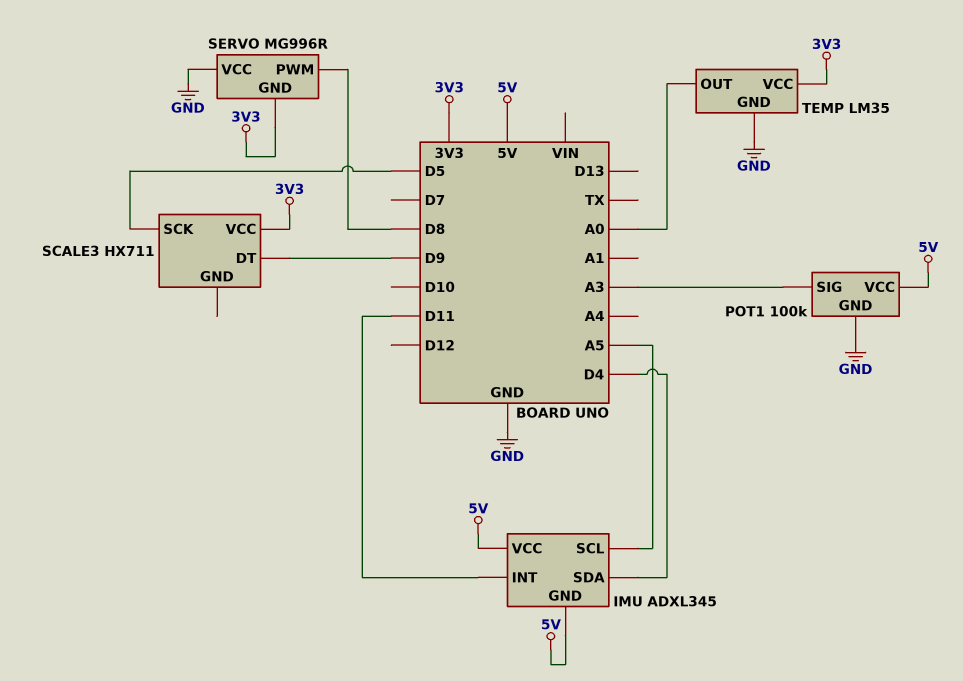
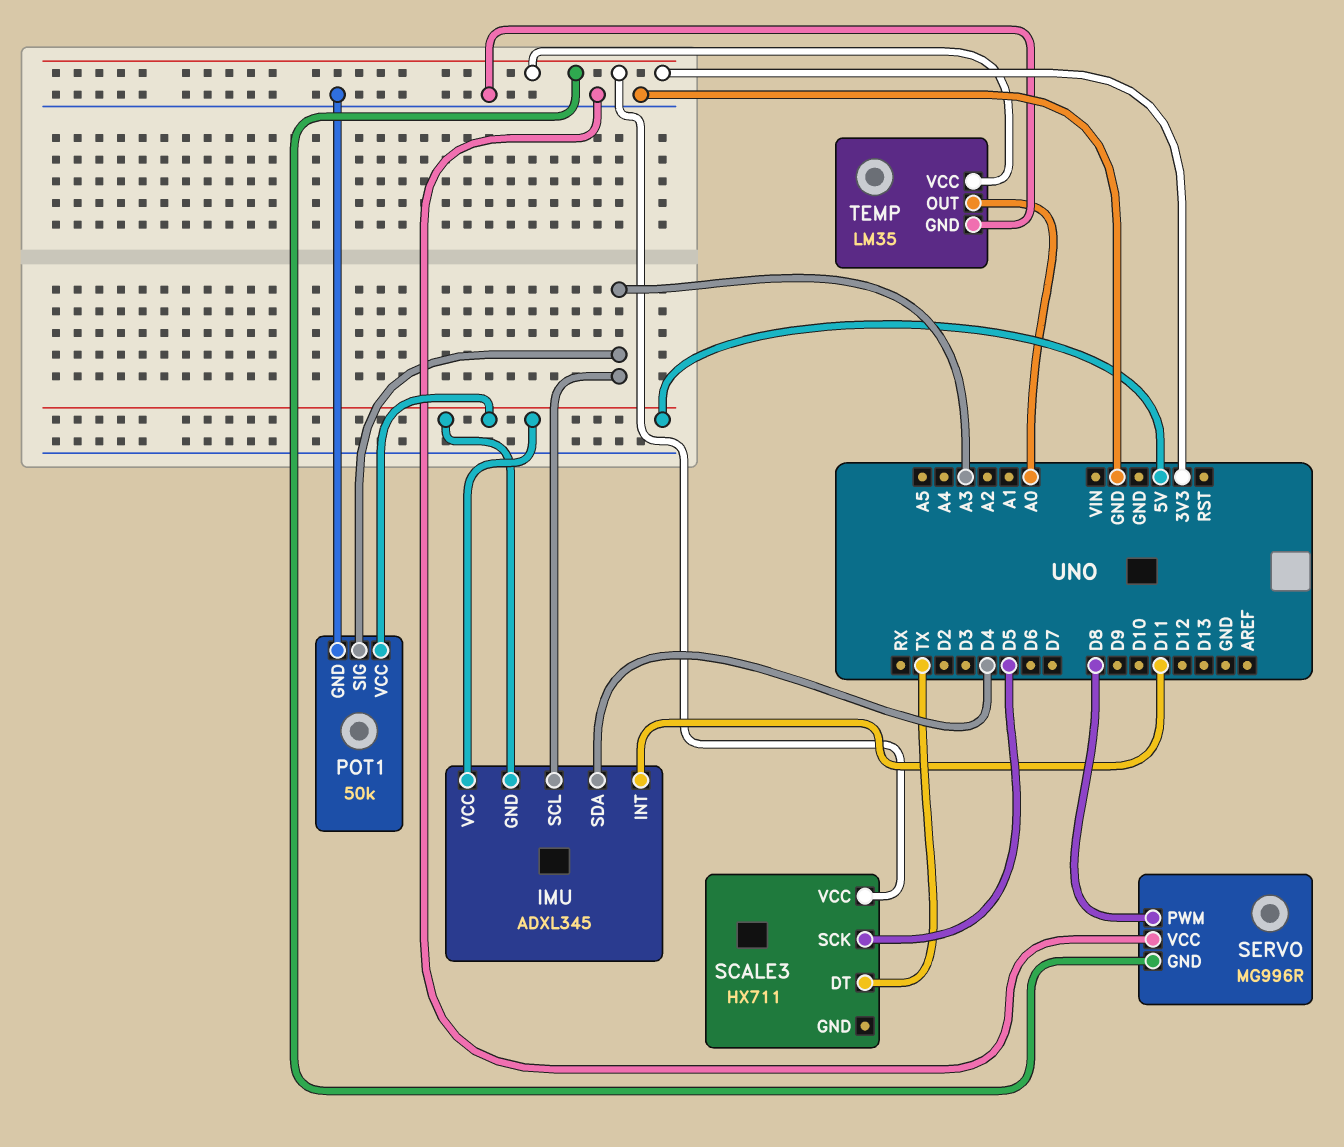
IMU pin SCL: A5 -> A3
POT1: 100k -> 50k
SCALE3 pin DT: D9 -> TX

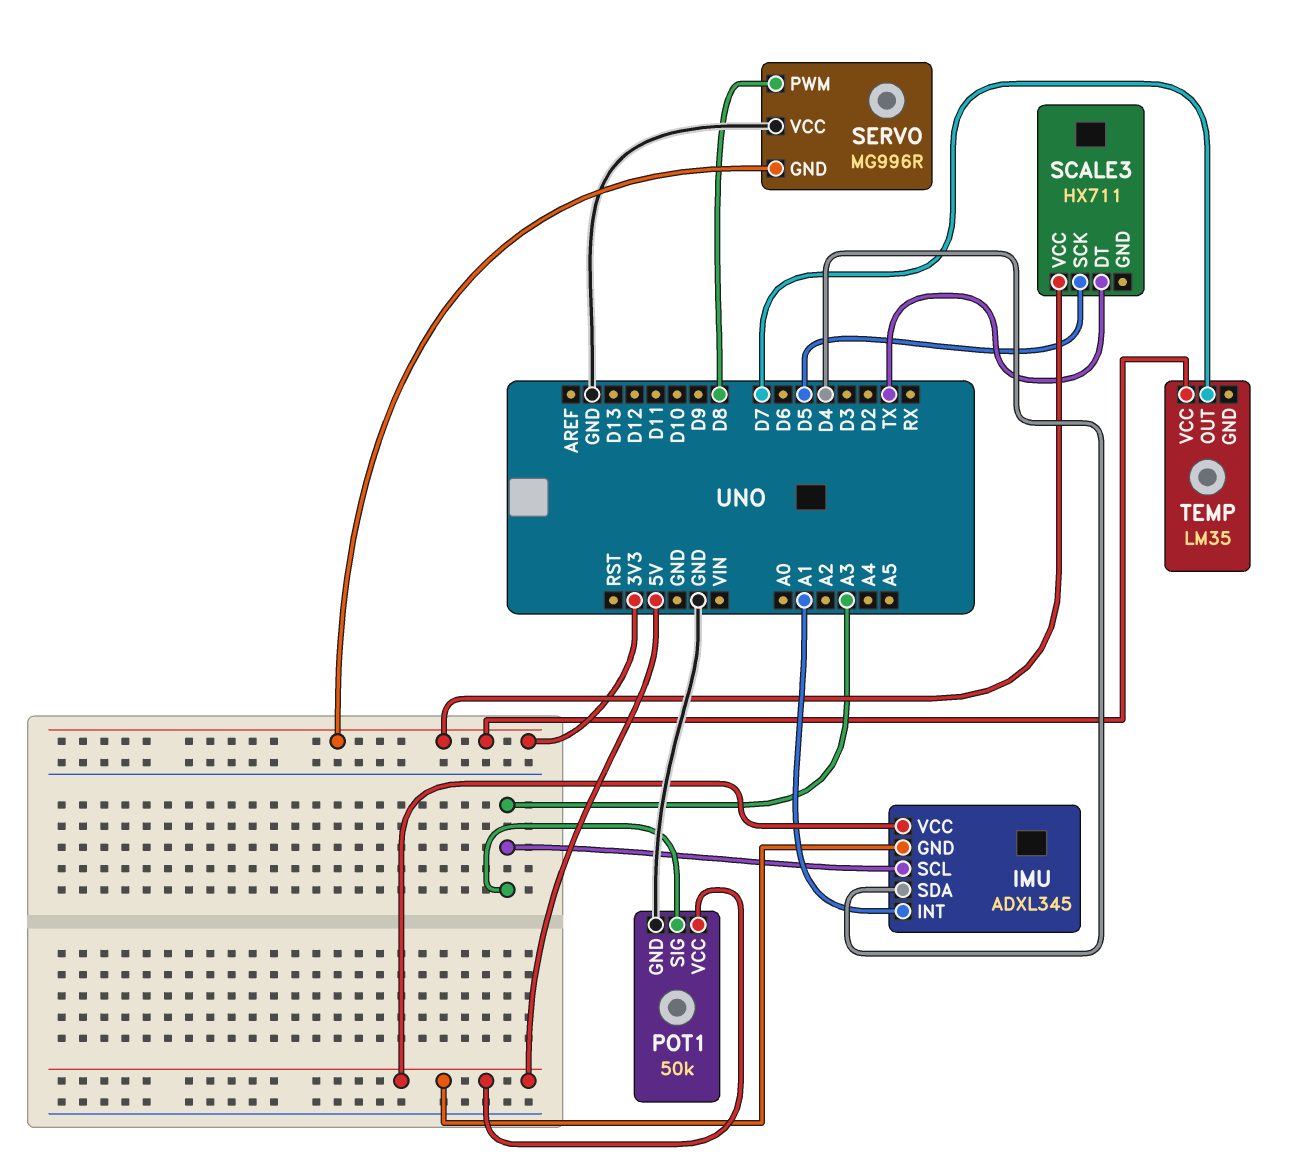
IMU pin INT: D11 -> A1
TEMP pin GND: GND -> none
TEMP pin OUT: A0 -> D7

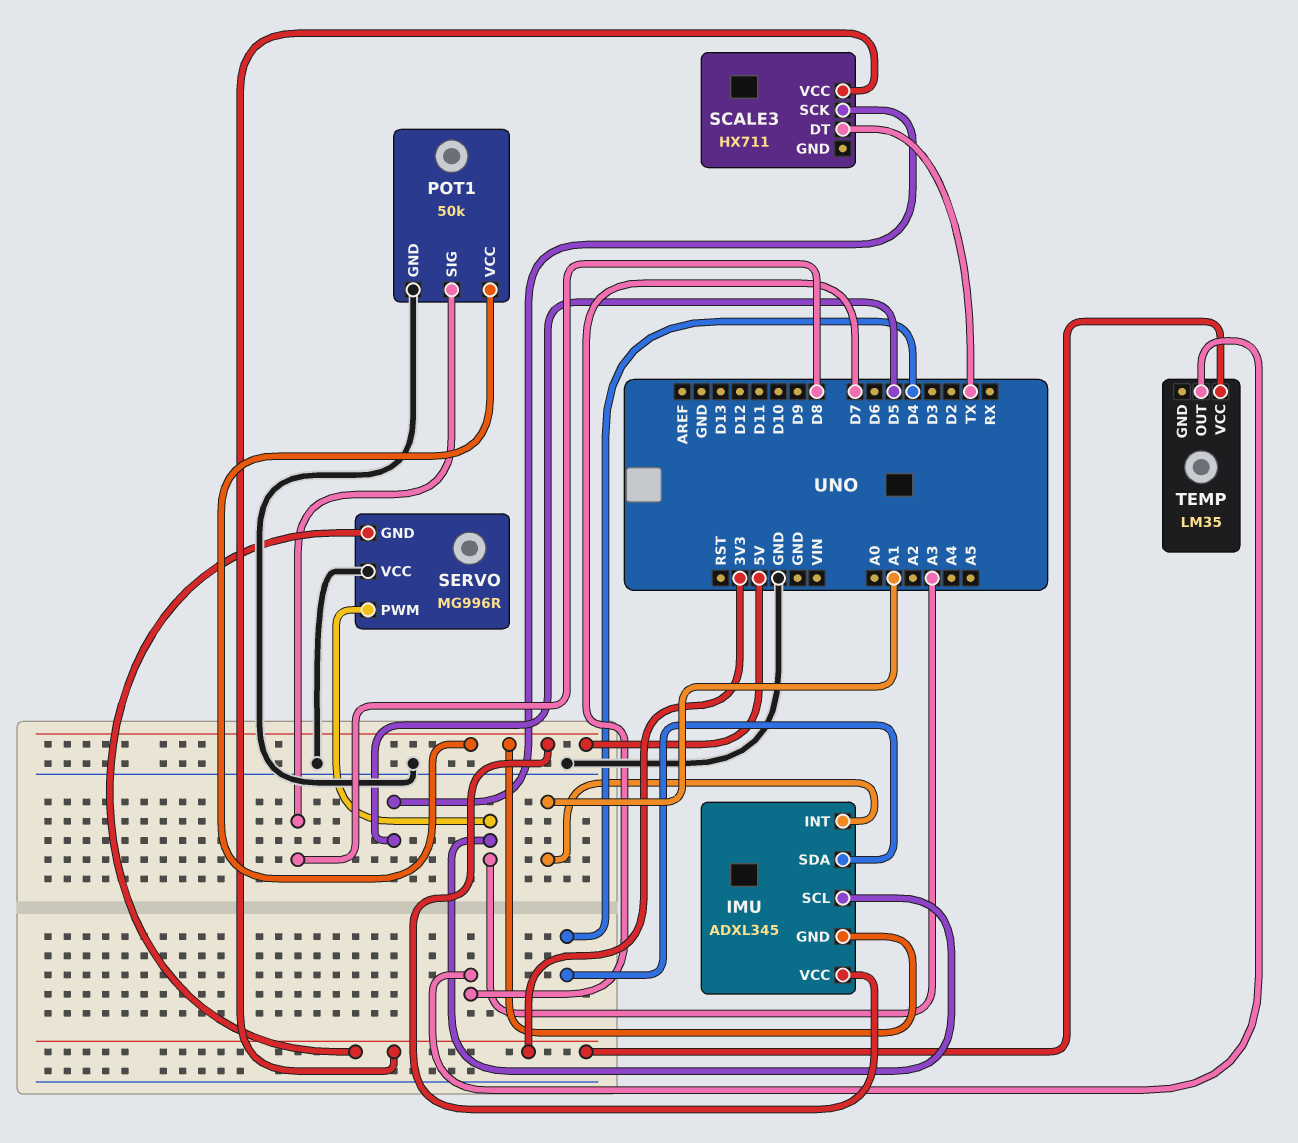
POT1 pin SIG: A3 -> D8
SERVO pin PWM: D8 -> A3

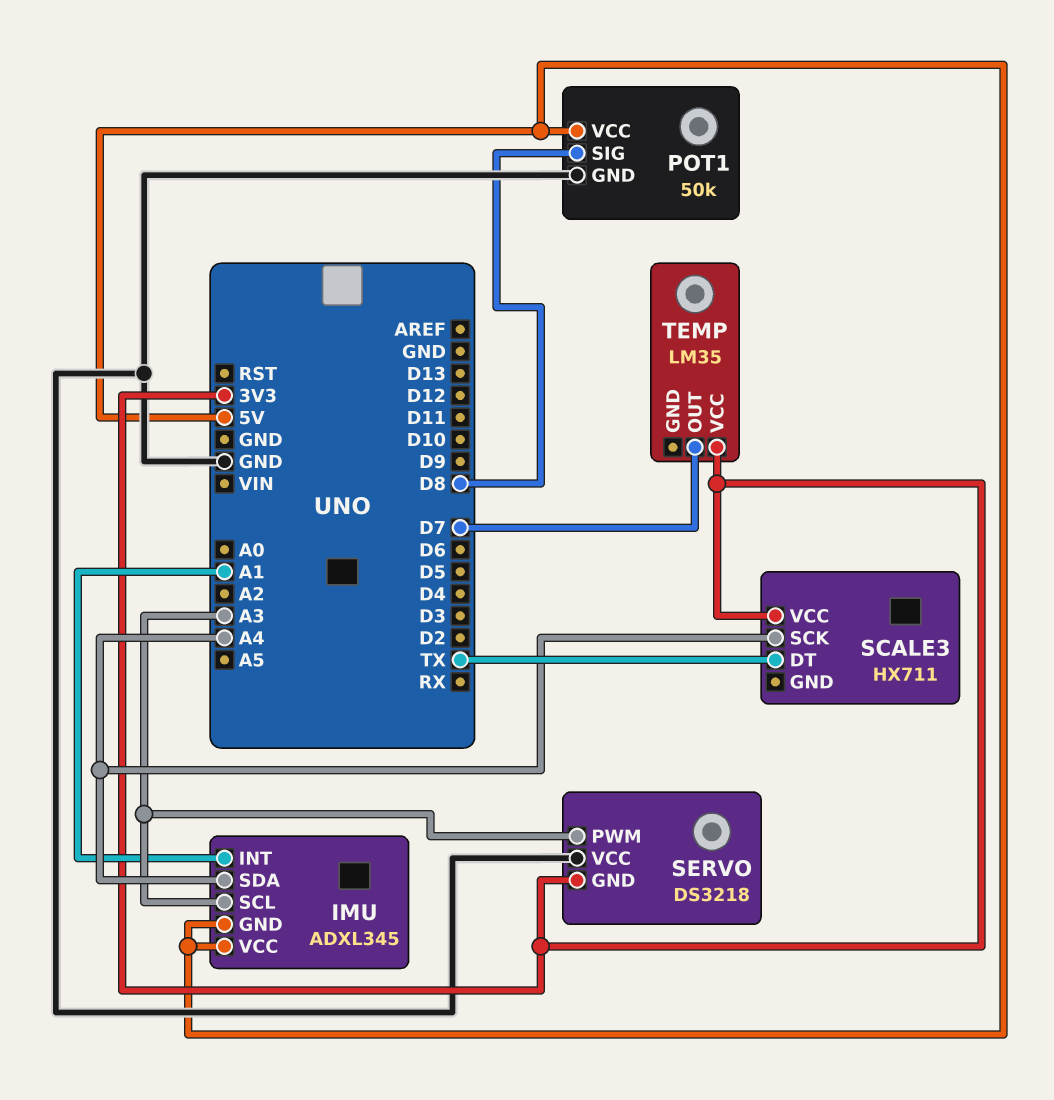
IMU pin SDA: D4 -> A4
SCALE3 pin SCK: D5 -> A4
SERVO: MG996R -> DS3218

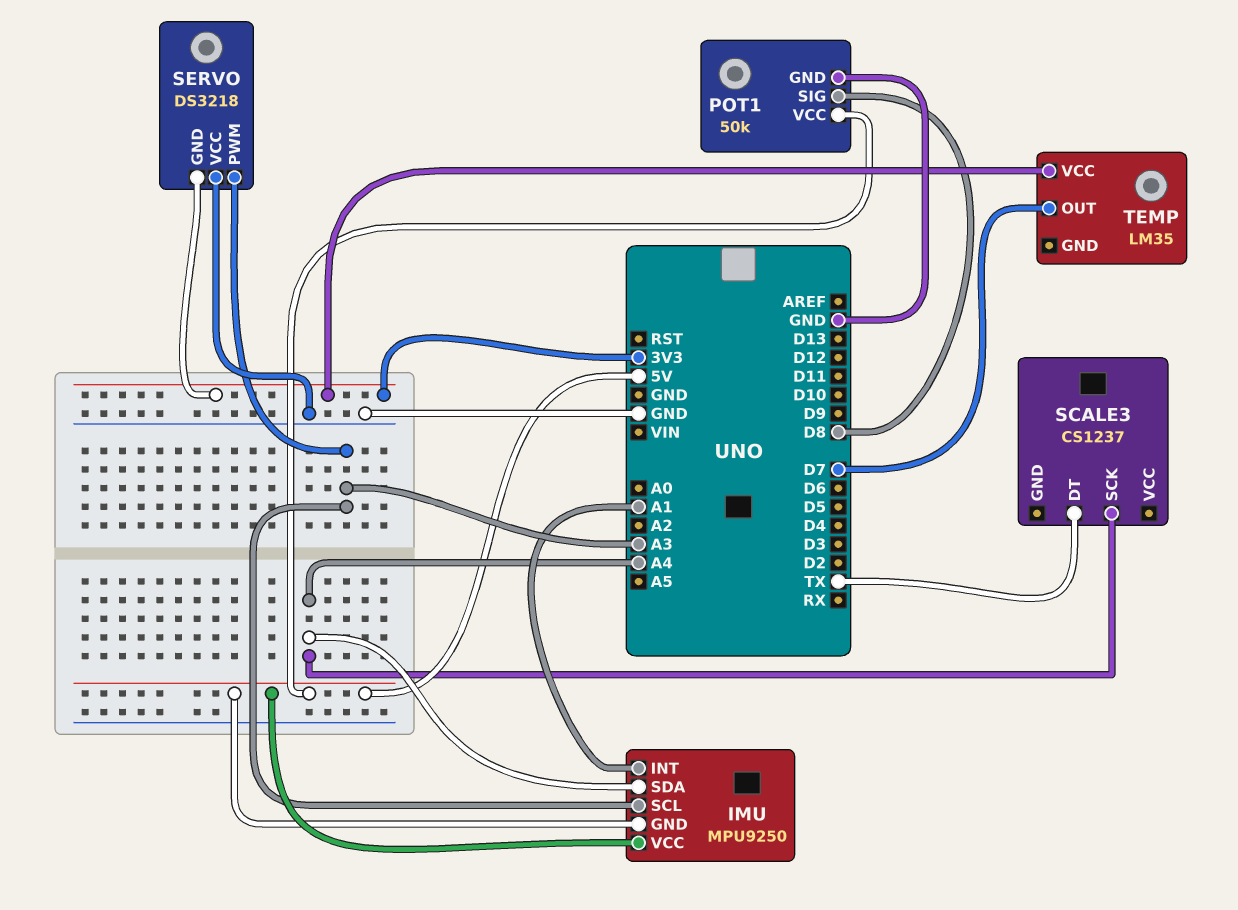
IMU: ADXL345 -> MPU9250
SCALE3: HX711 -> CS1237
SCALE3 pin VCC: 3V3 -> none

